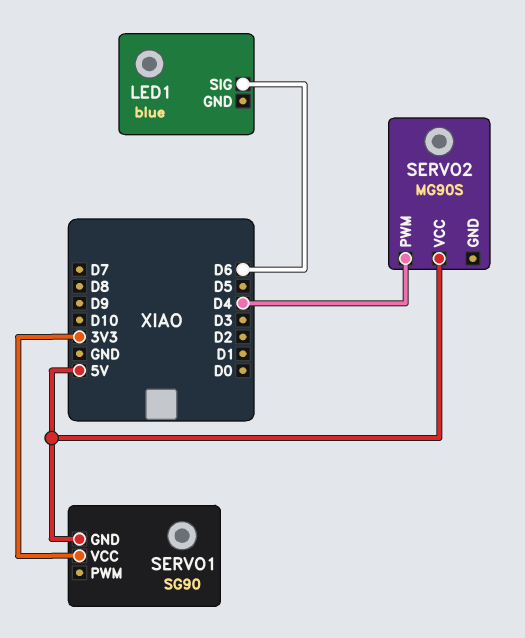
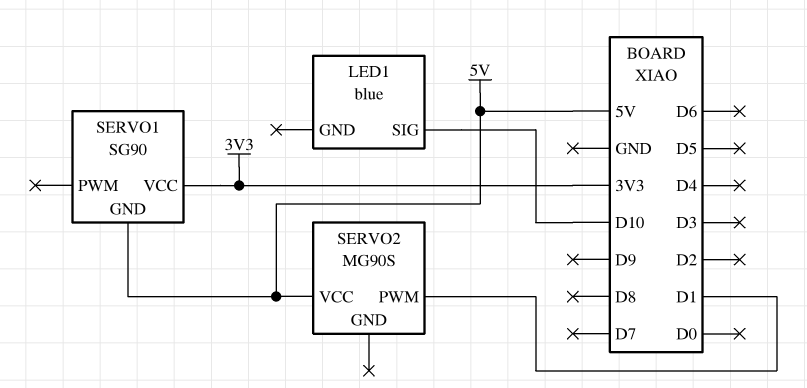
LED1 pin SIG: D6 -> D10
SERVO2 pin PWM: D4 -> D1

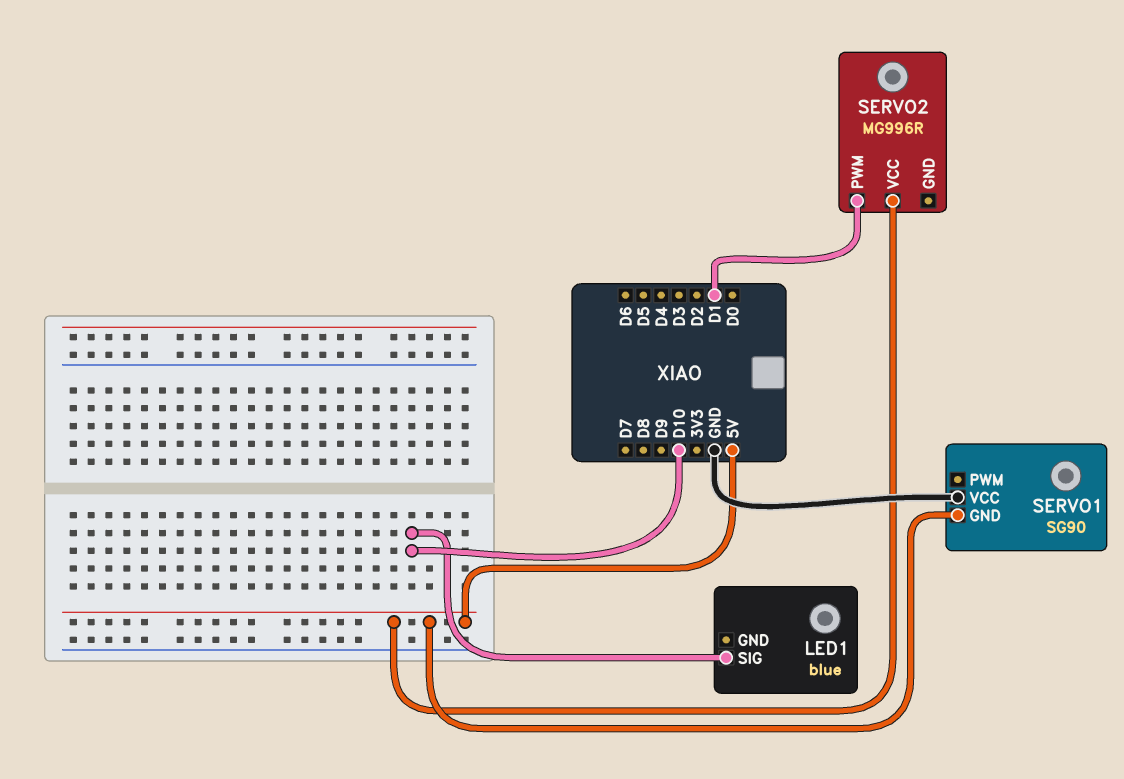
SERVO1 pin VCC: 3V3 -> GND
SERVO2: MG90S -> MG996R

